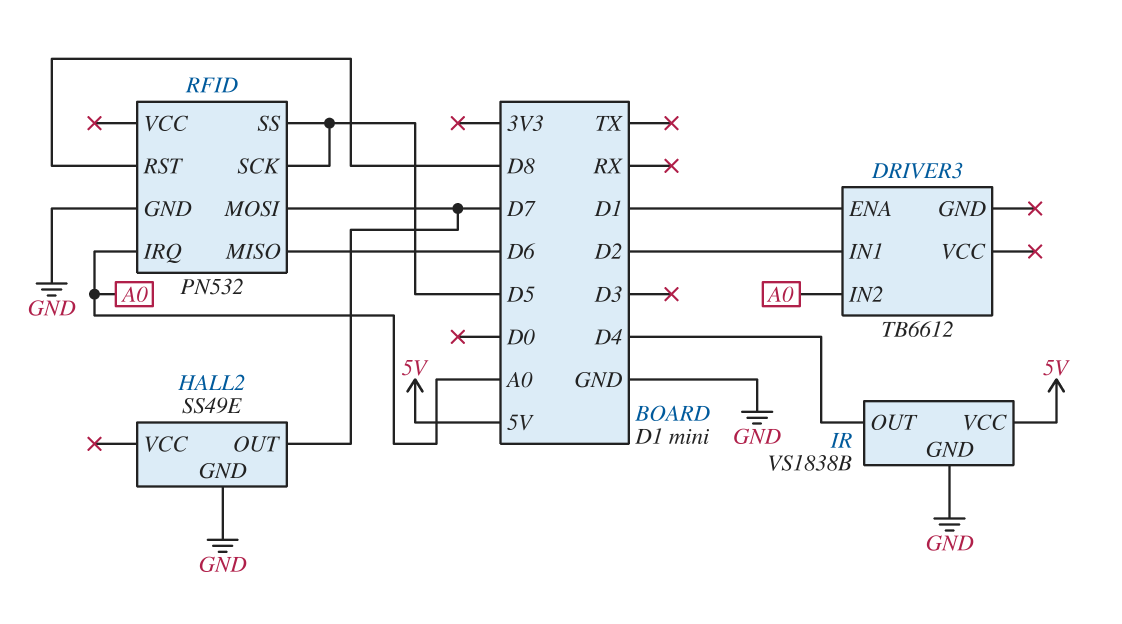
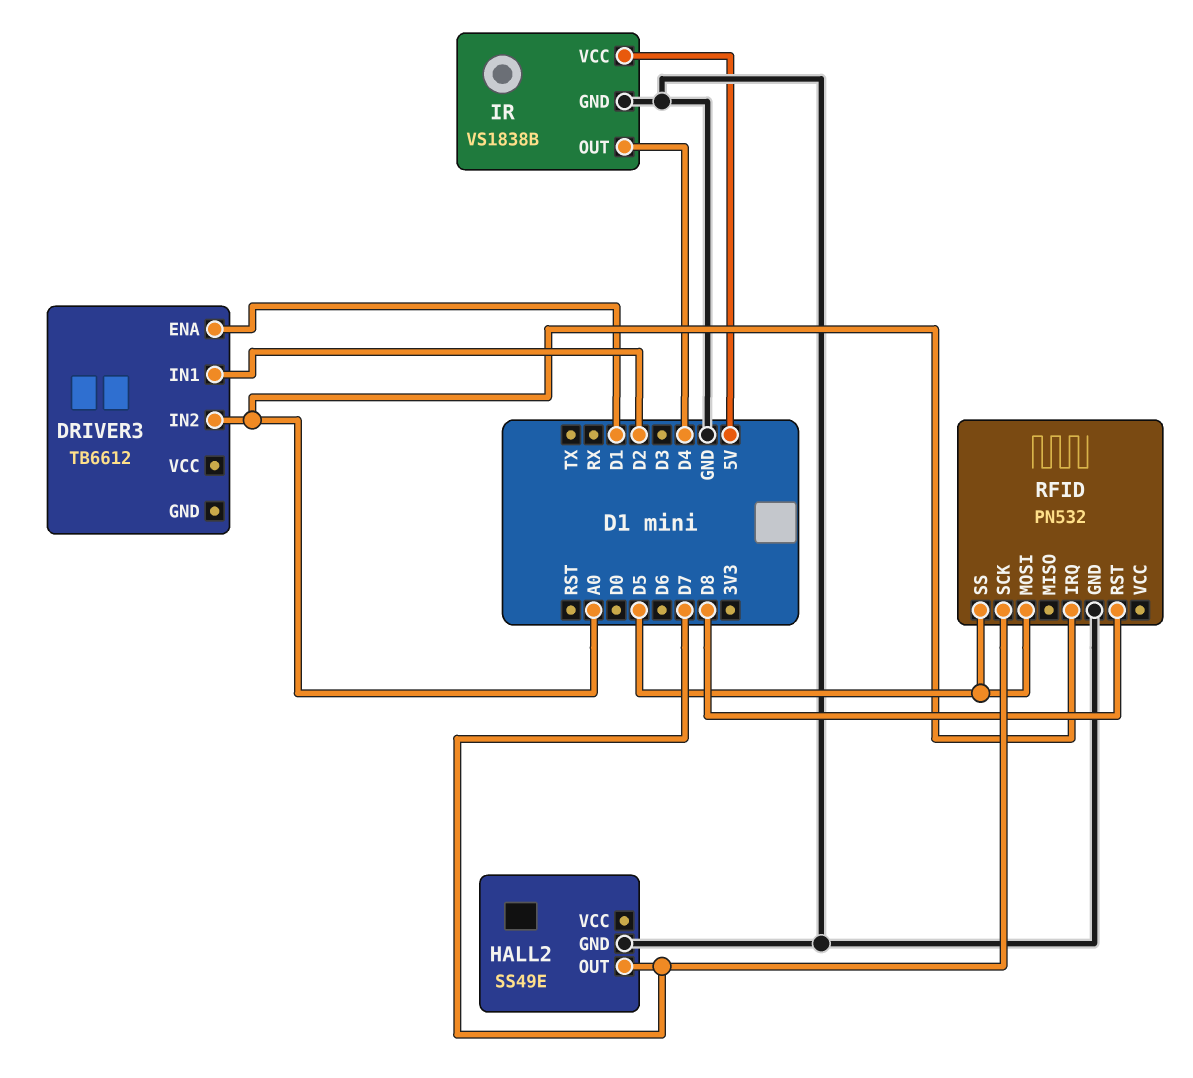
RFID pin MISO: D6 -> none
RFID pin MOSI: D7 -> D5
RFID pin SCK: D5 -> D7

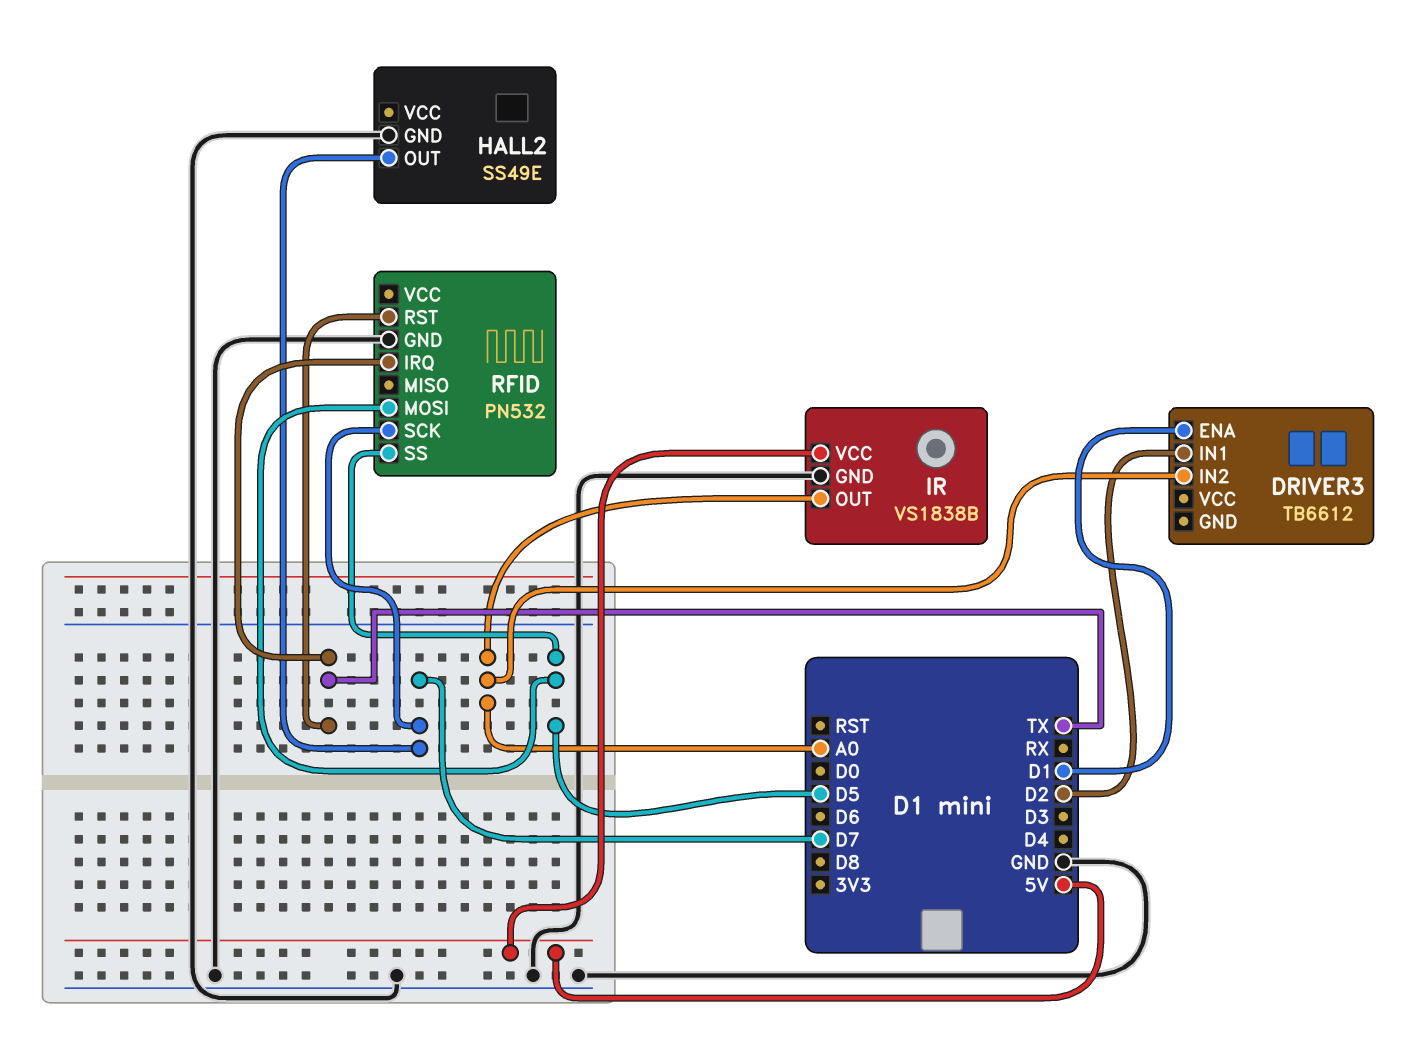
IR pin OUT: D4 -> A0
RFID pin IRQ: A0 -> TX
RFID pin RST: D8 -> TX

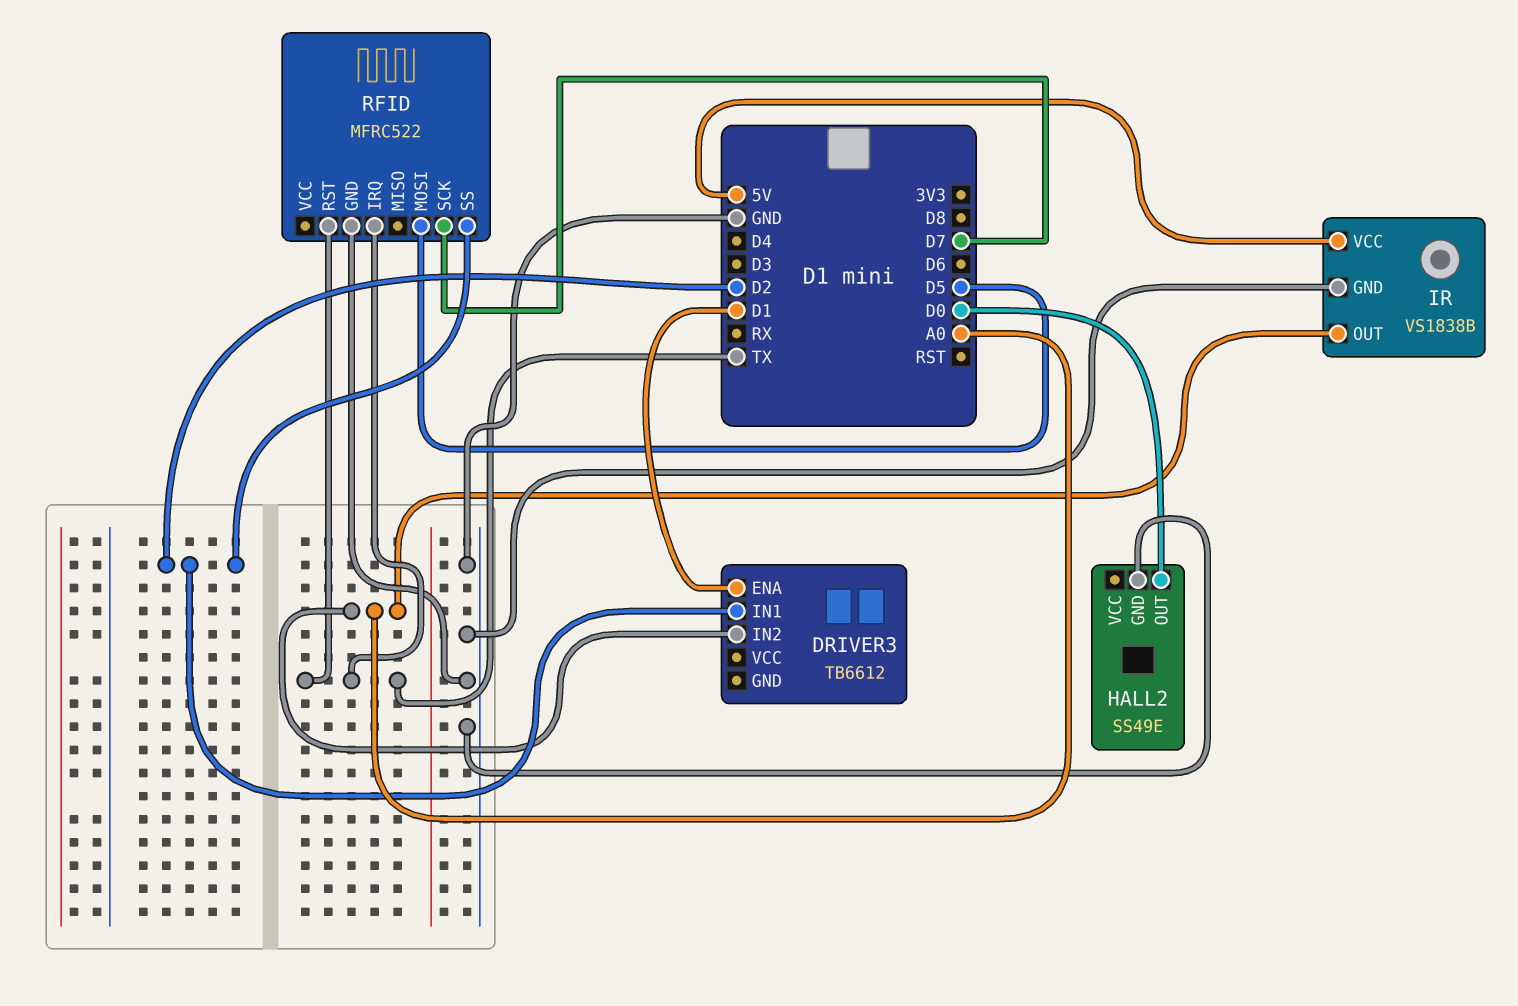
HALL2 pin OUT: D7 -> D0
RFID: PN532 -> MFRC522
RFID pin SS: D5 -> D2

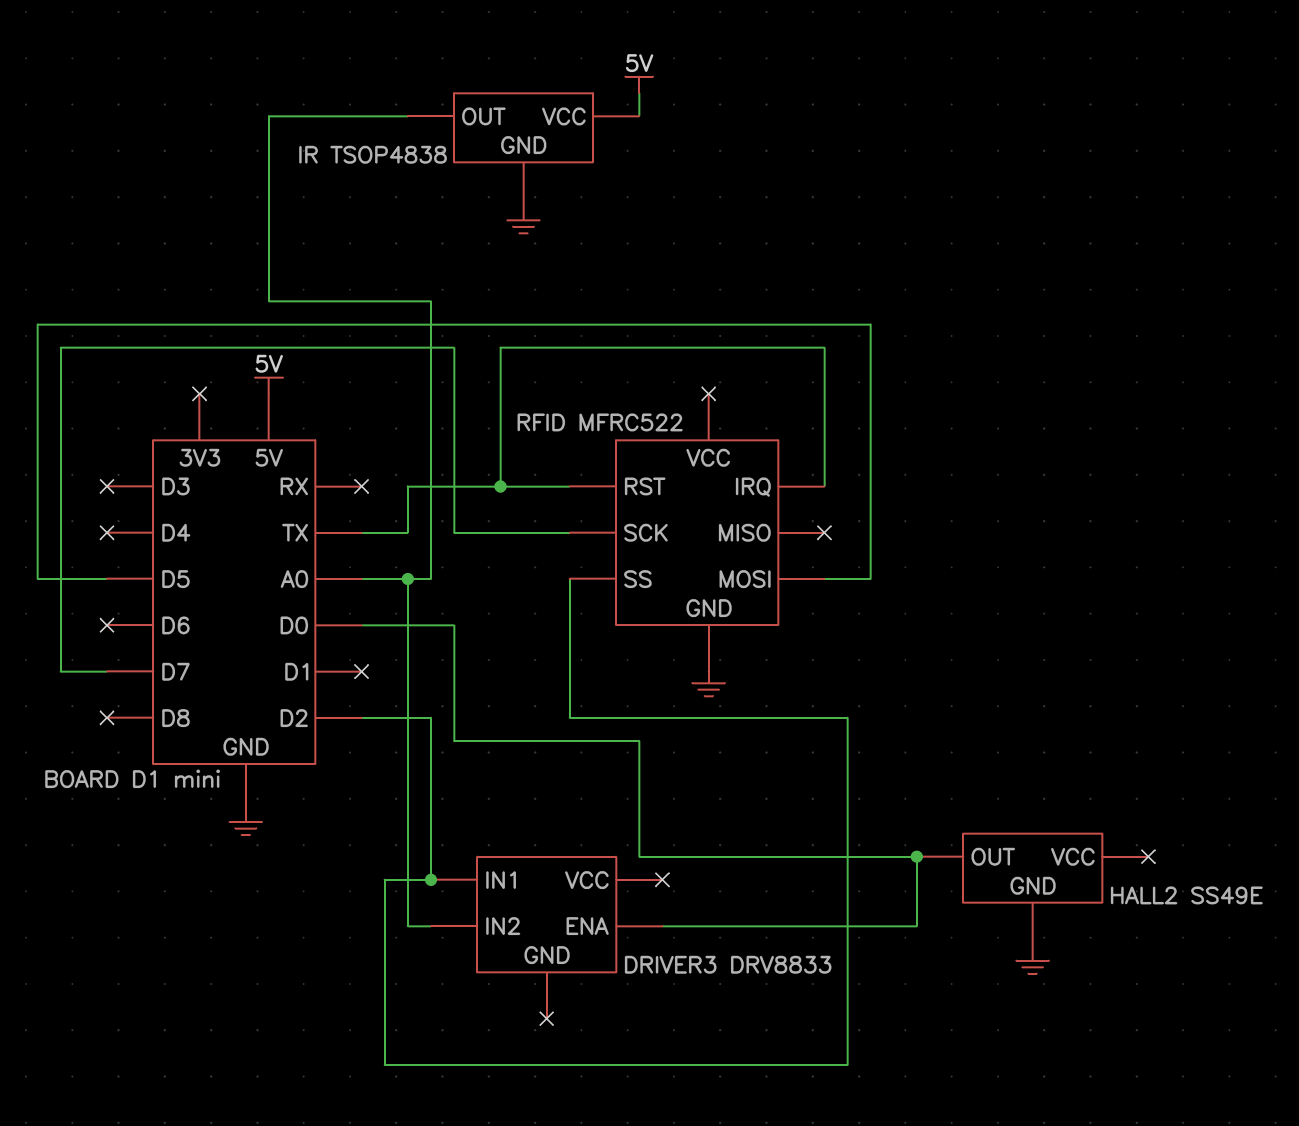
DRIVER3: TB6612 -> DRV8833
DRIVER3 pin ENA: D1 -> D0
IR: VS1838B -> TSOP4838

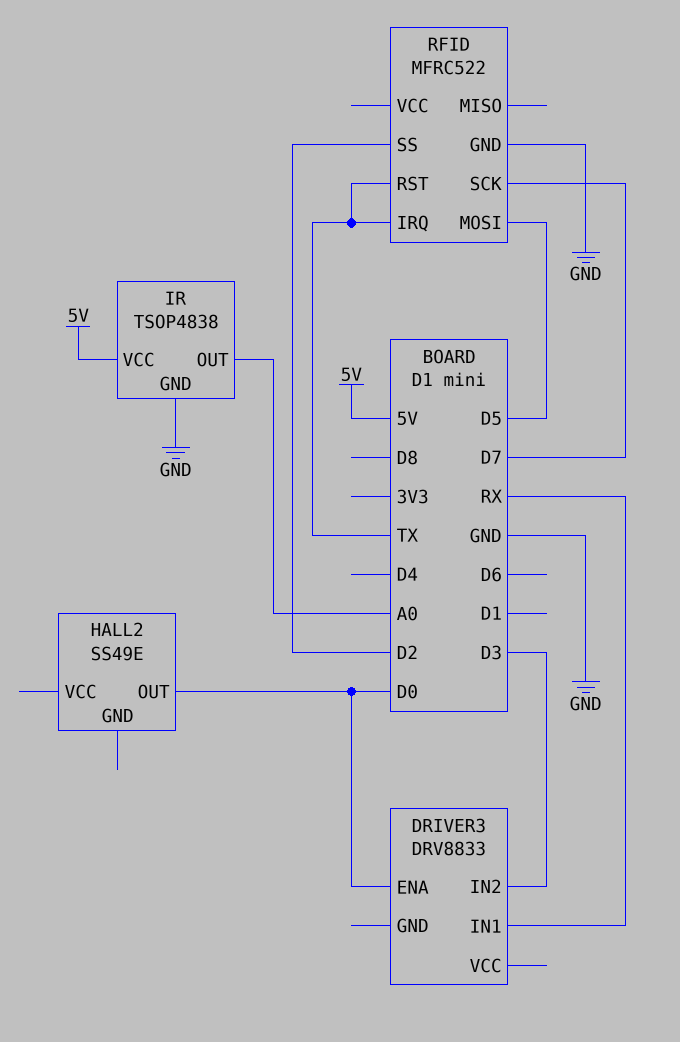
DRIVER3 pin IN1: D2 -> RX
DRIVER3 pin IN2: A0 -> D3
HALL2 pin GND: GND -> none

